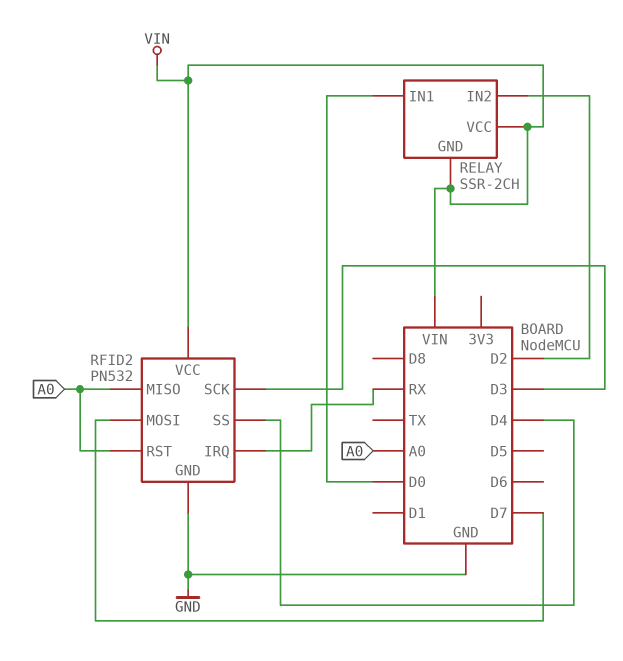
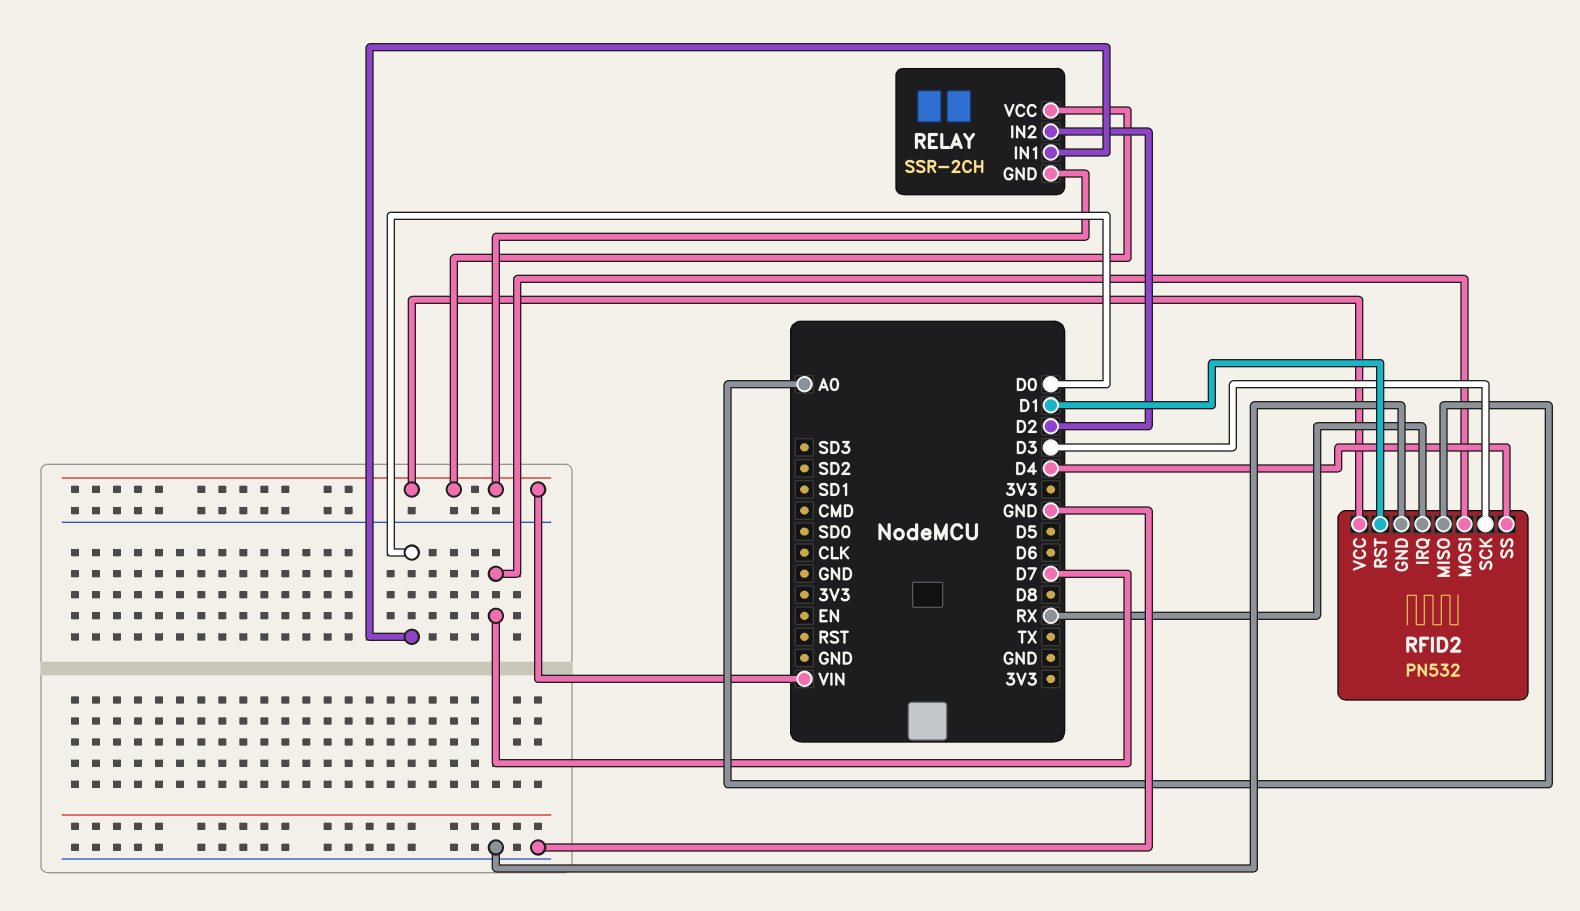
RFID2 pin RST: A0 -> D1

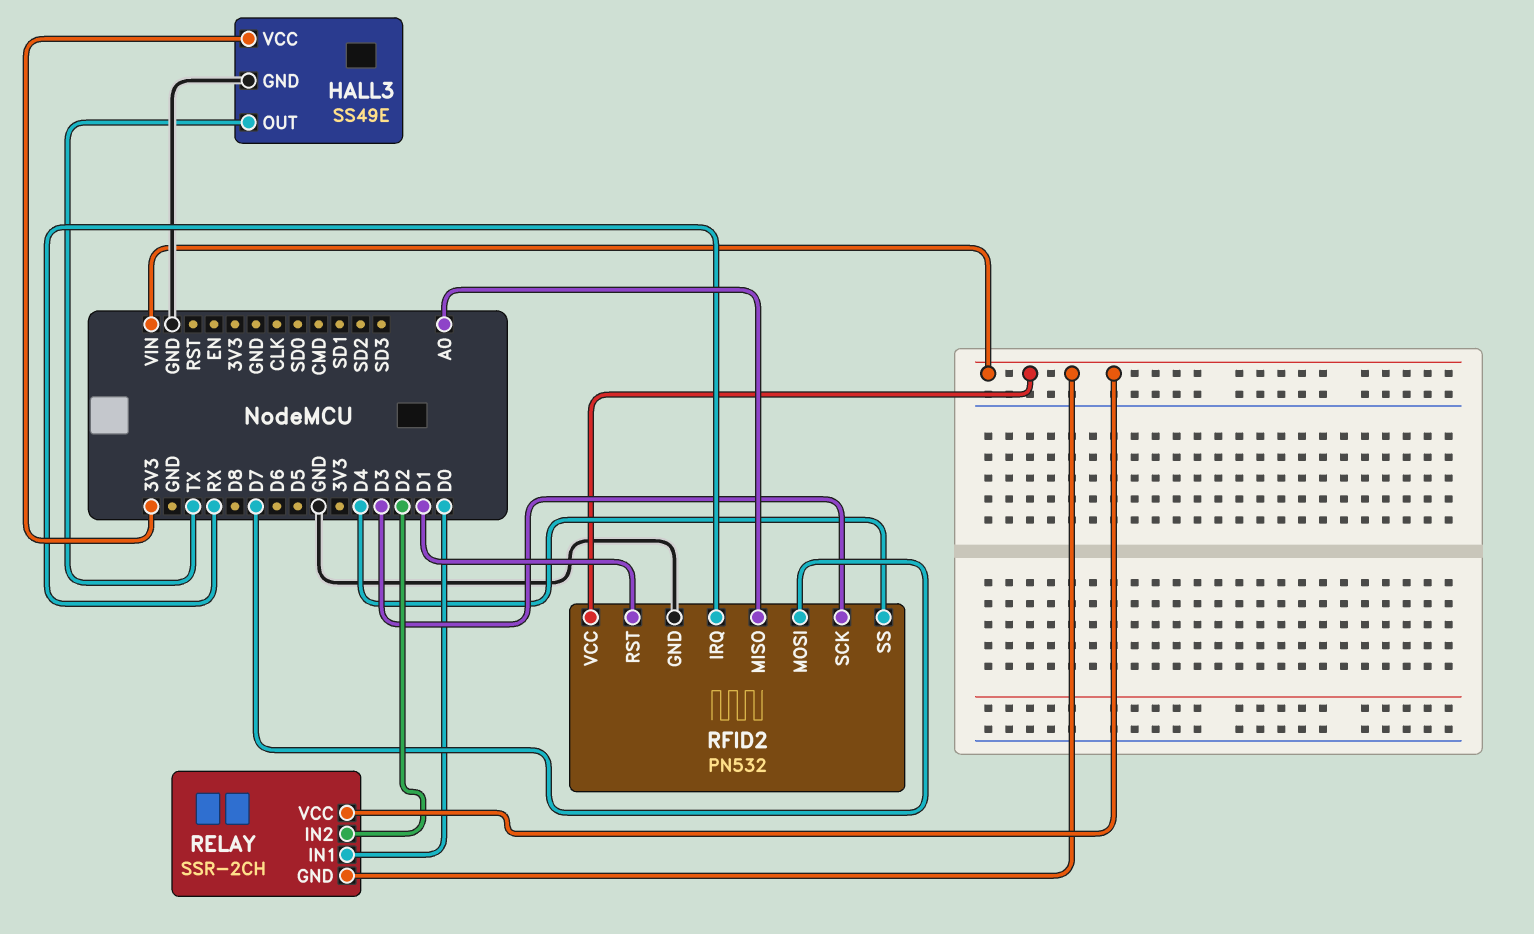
HALL3: none -> SS49E
HALL3 pin GND: none -> GND
HALL3 pin OUT: none -> TX
HALL3 pin VCC: none -> 3V3

